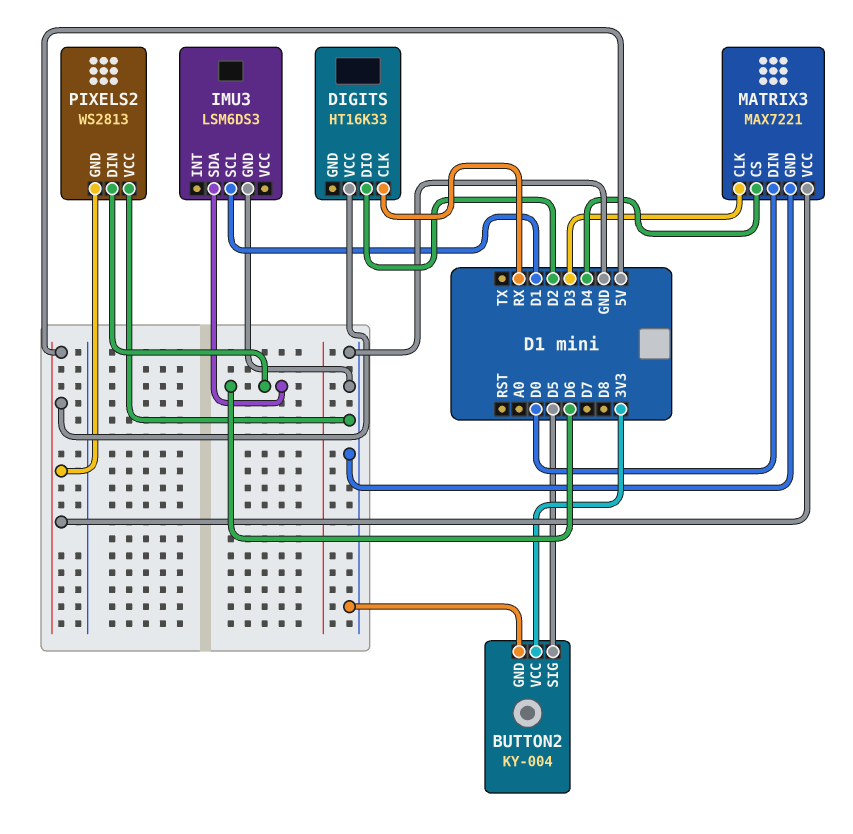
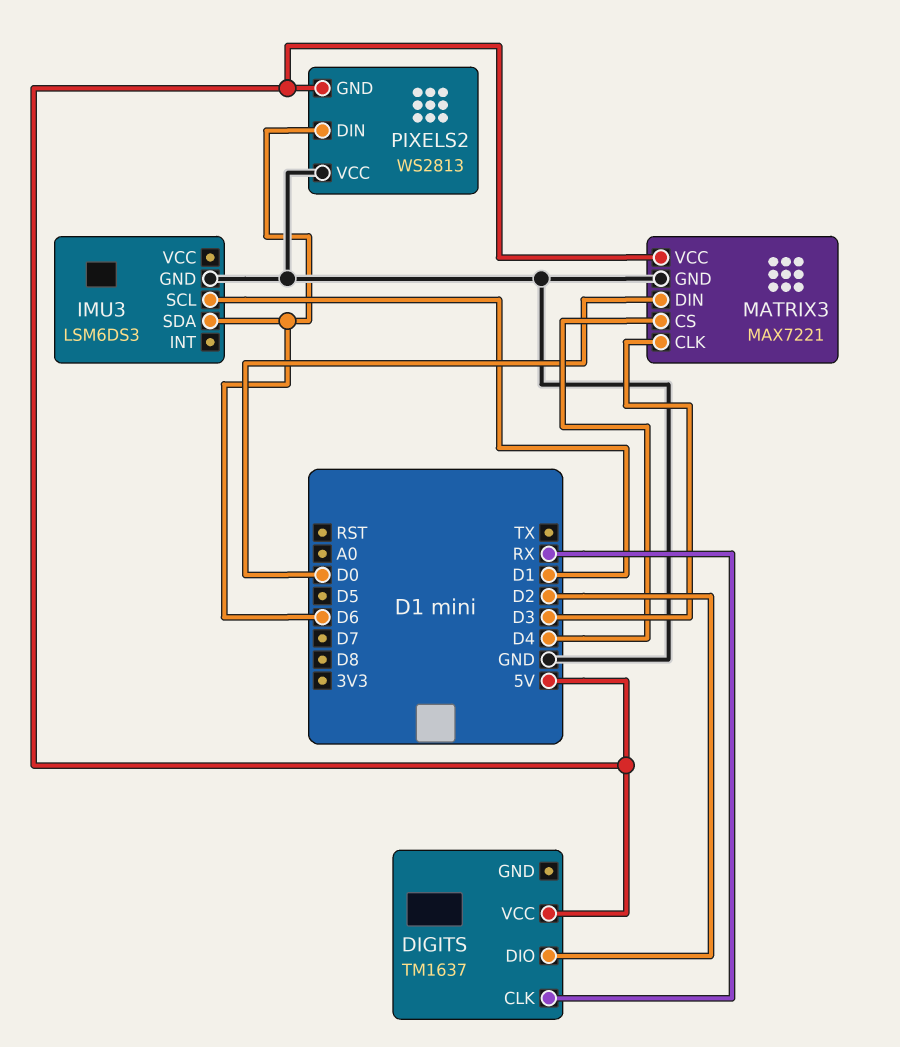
BUTTON2: KY-004 -> none
BUTTON2 pin GND: GND -> none
BUTTON2 pin SIG: D5 -> none
BUTTON2 pin VCC: 3V3 -> none
DIGITS: HT16K33 -> TM1637

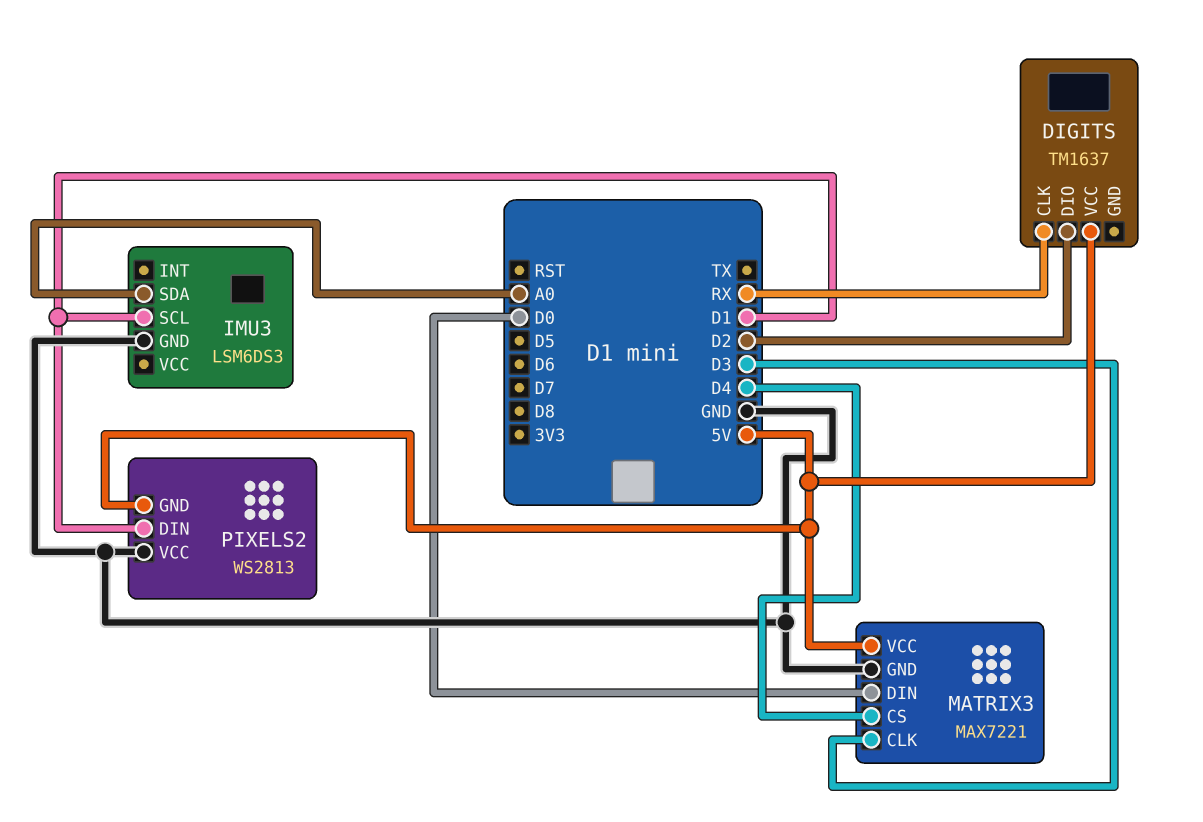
IMU3 pin SDA: D6 -> A0
PIXELS2 pin DIN: D6 -> D1

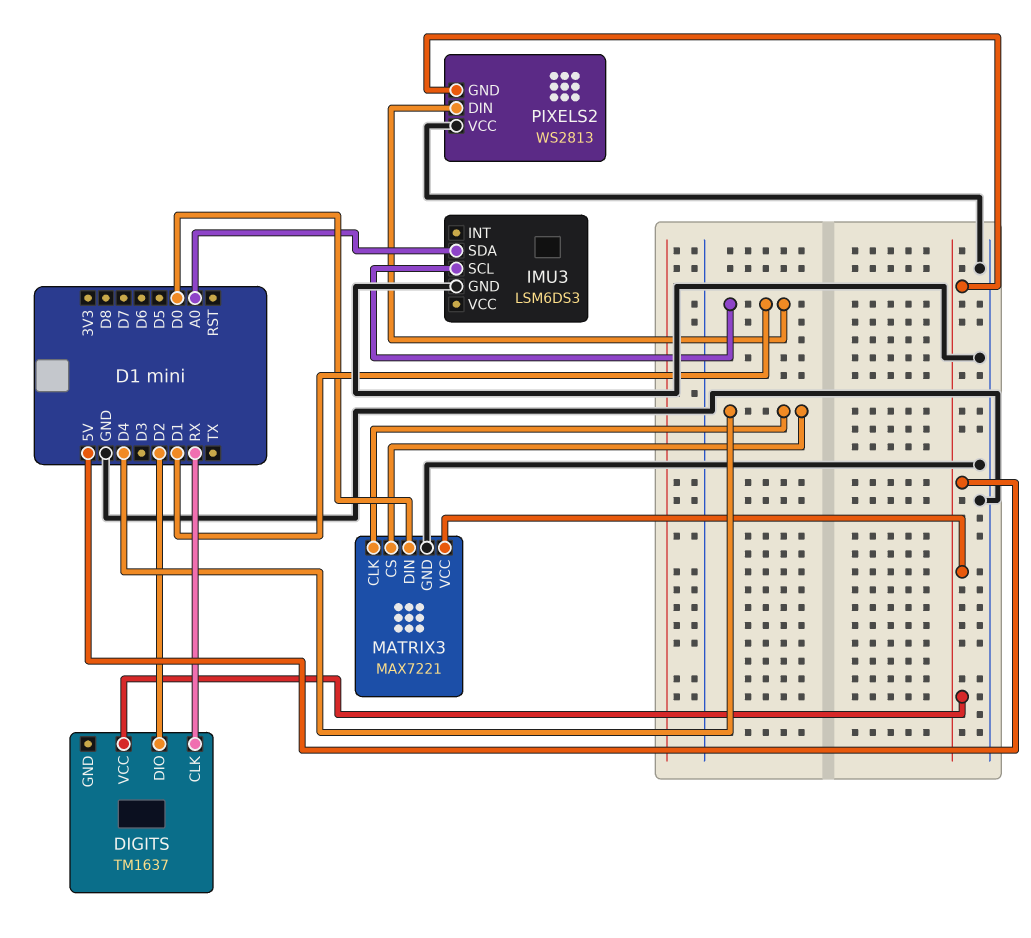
MATRIX3 pin CLK: D3 -> D4

